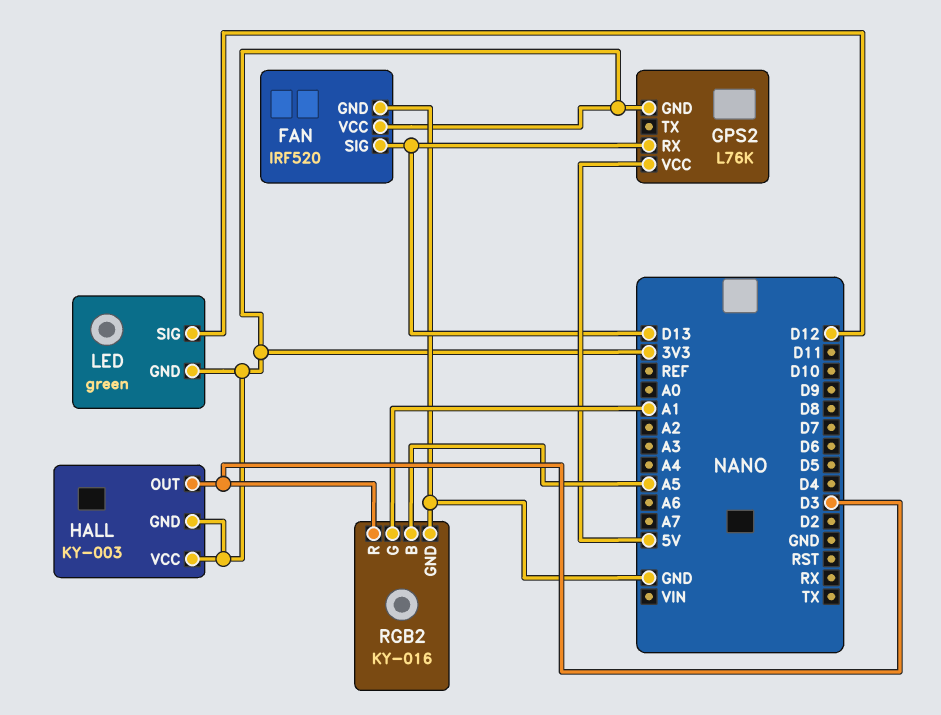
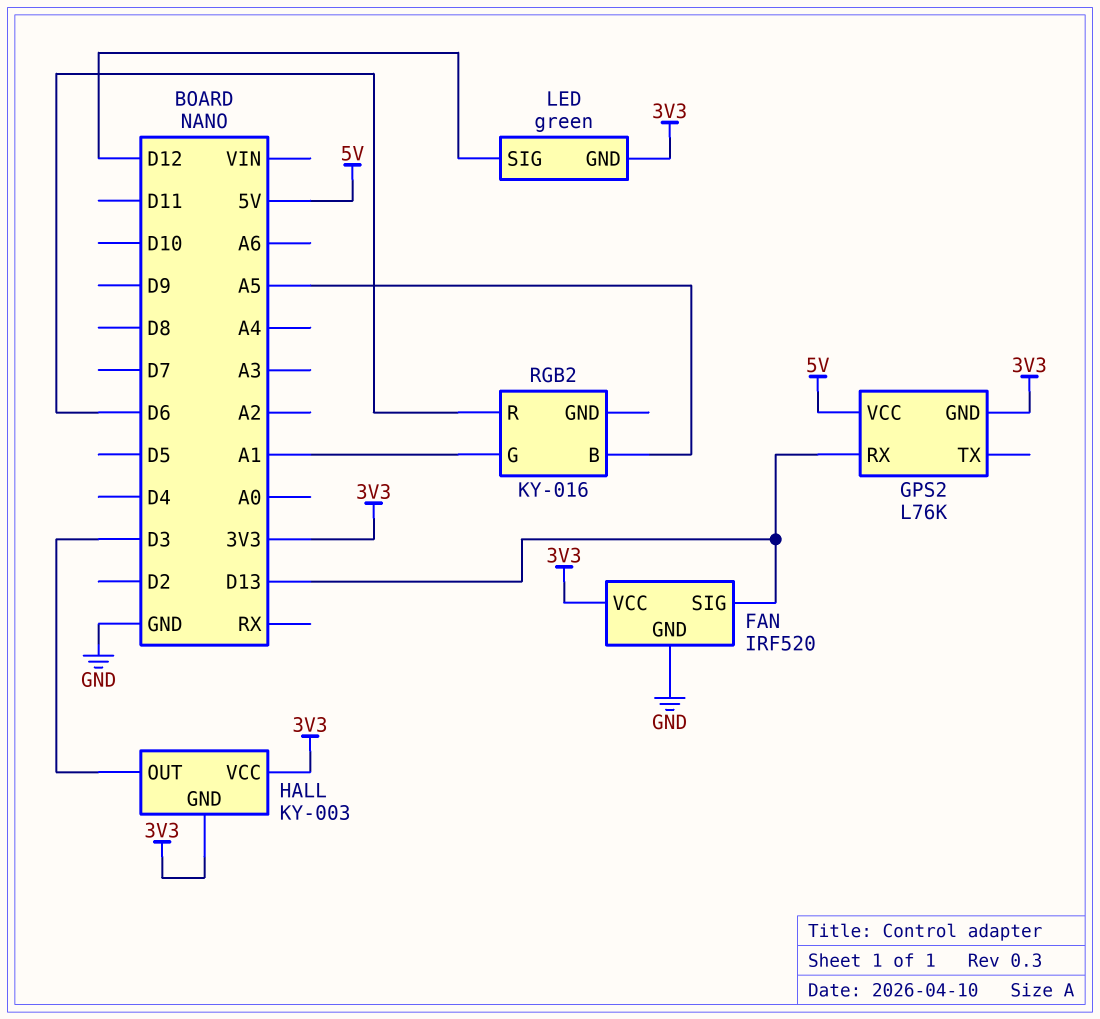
RGB2 pin GND: GND -> none
RGB2 pin R: D3 -> D6

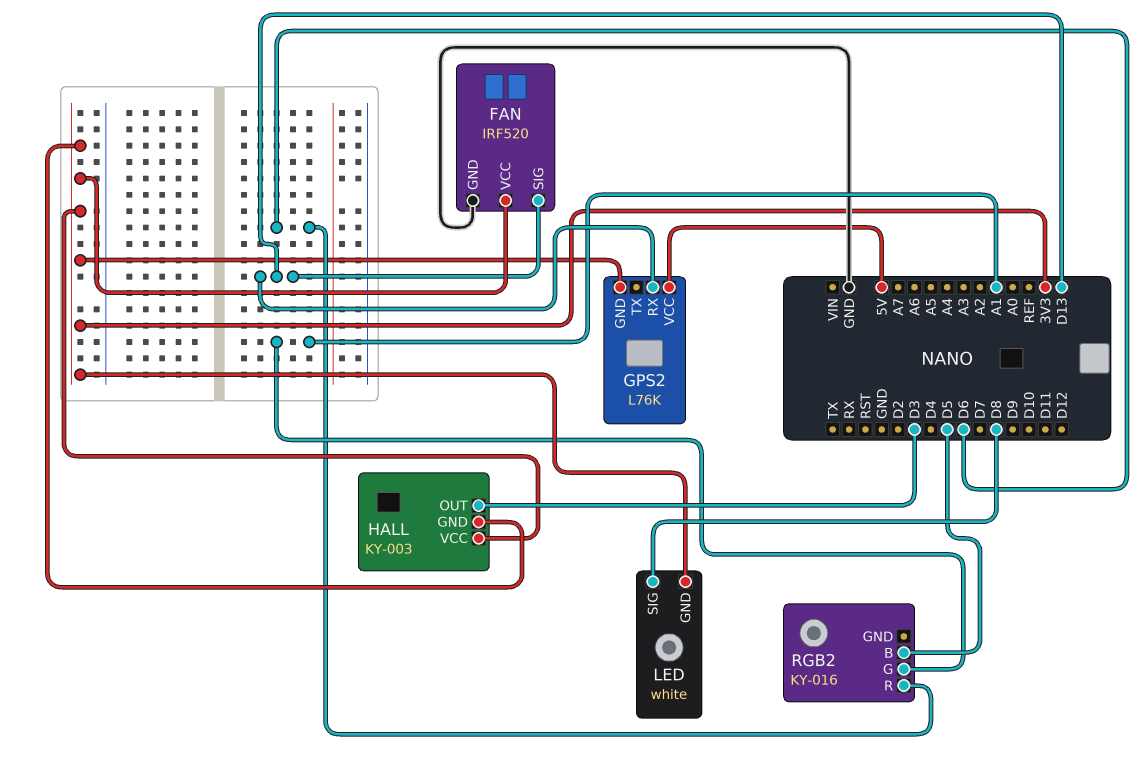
LED: green -> white
LED pin SIG: D12 -> D8
RGB2 pin B: A5 -> D5

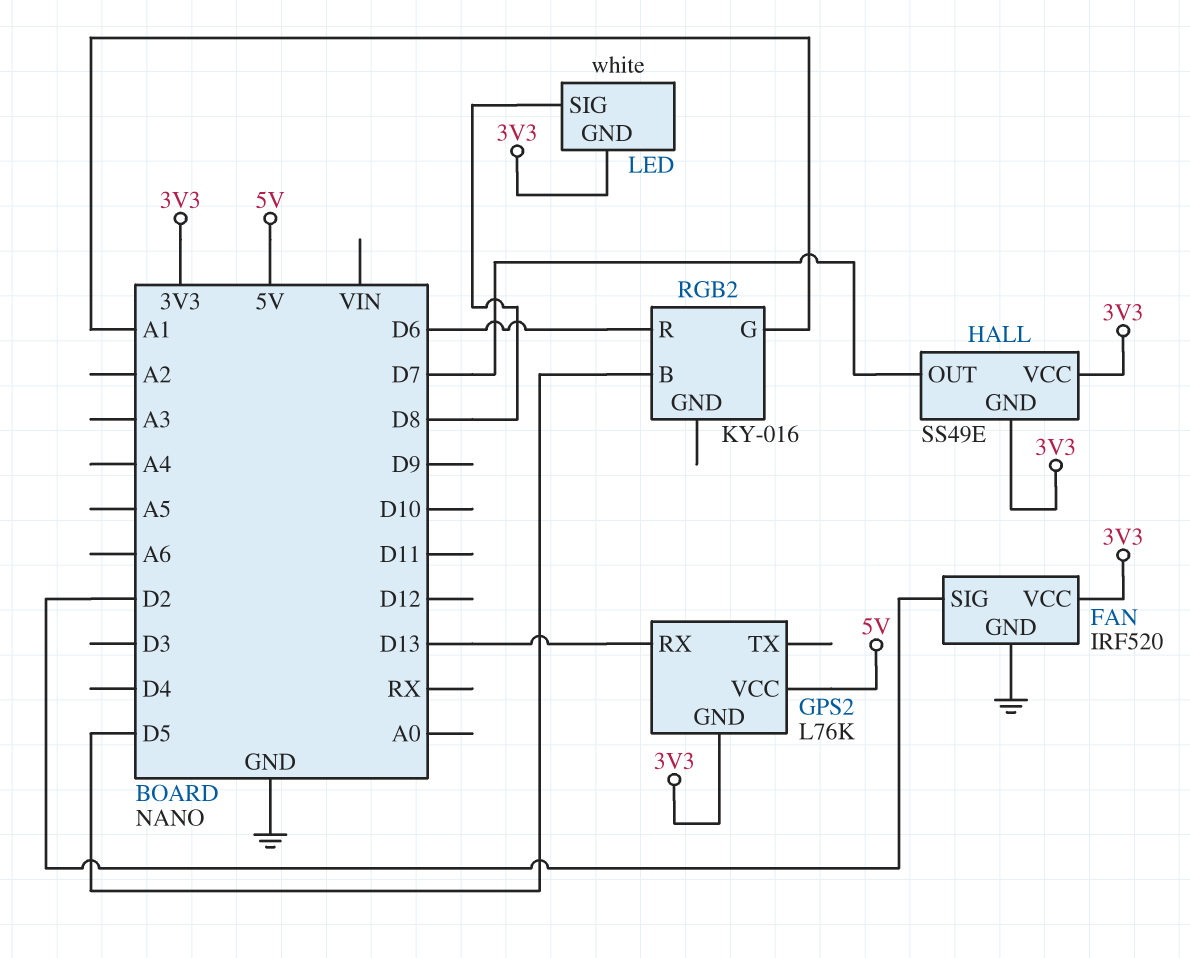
FAN pin SIG: D13 -> D2
HALL: KY-003 -> SS49E
HALL pin OUT: D3 -> D7

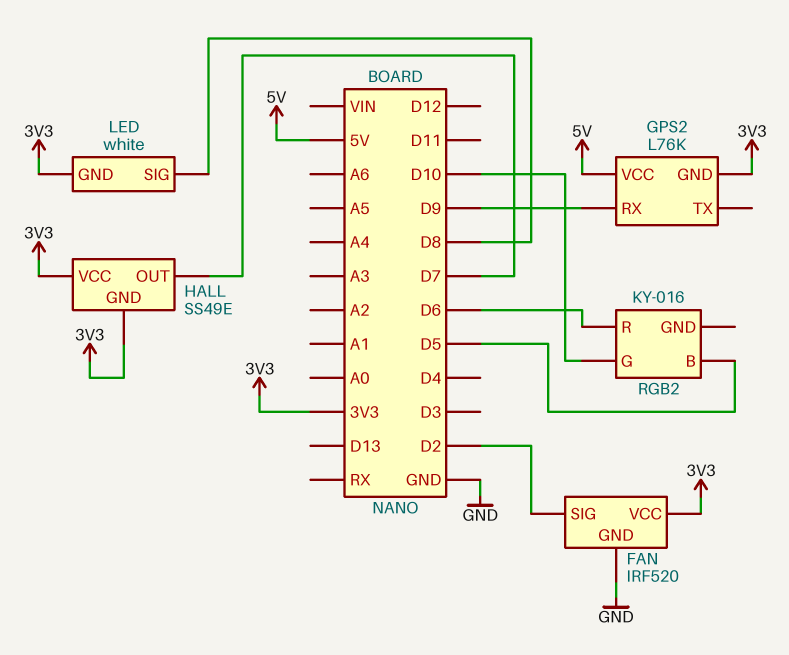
GPS2 pin RX: D13 -> D9
RGB2 pin G: A1 -> D10

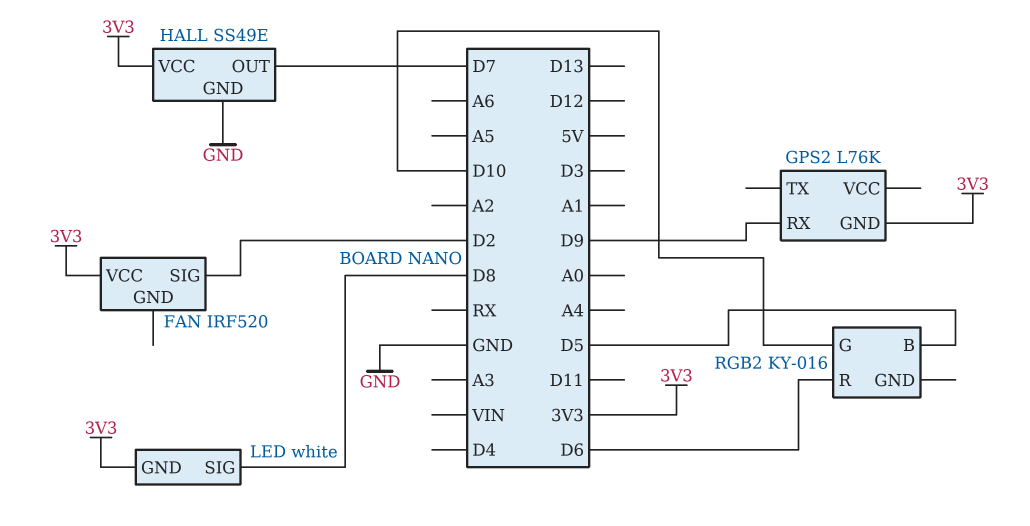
FAN pin GND: GND -> none
GPS2 pin VCC: 5V -> none
HALL pin GND: 3V3 -> GND

